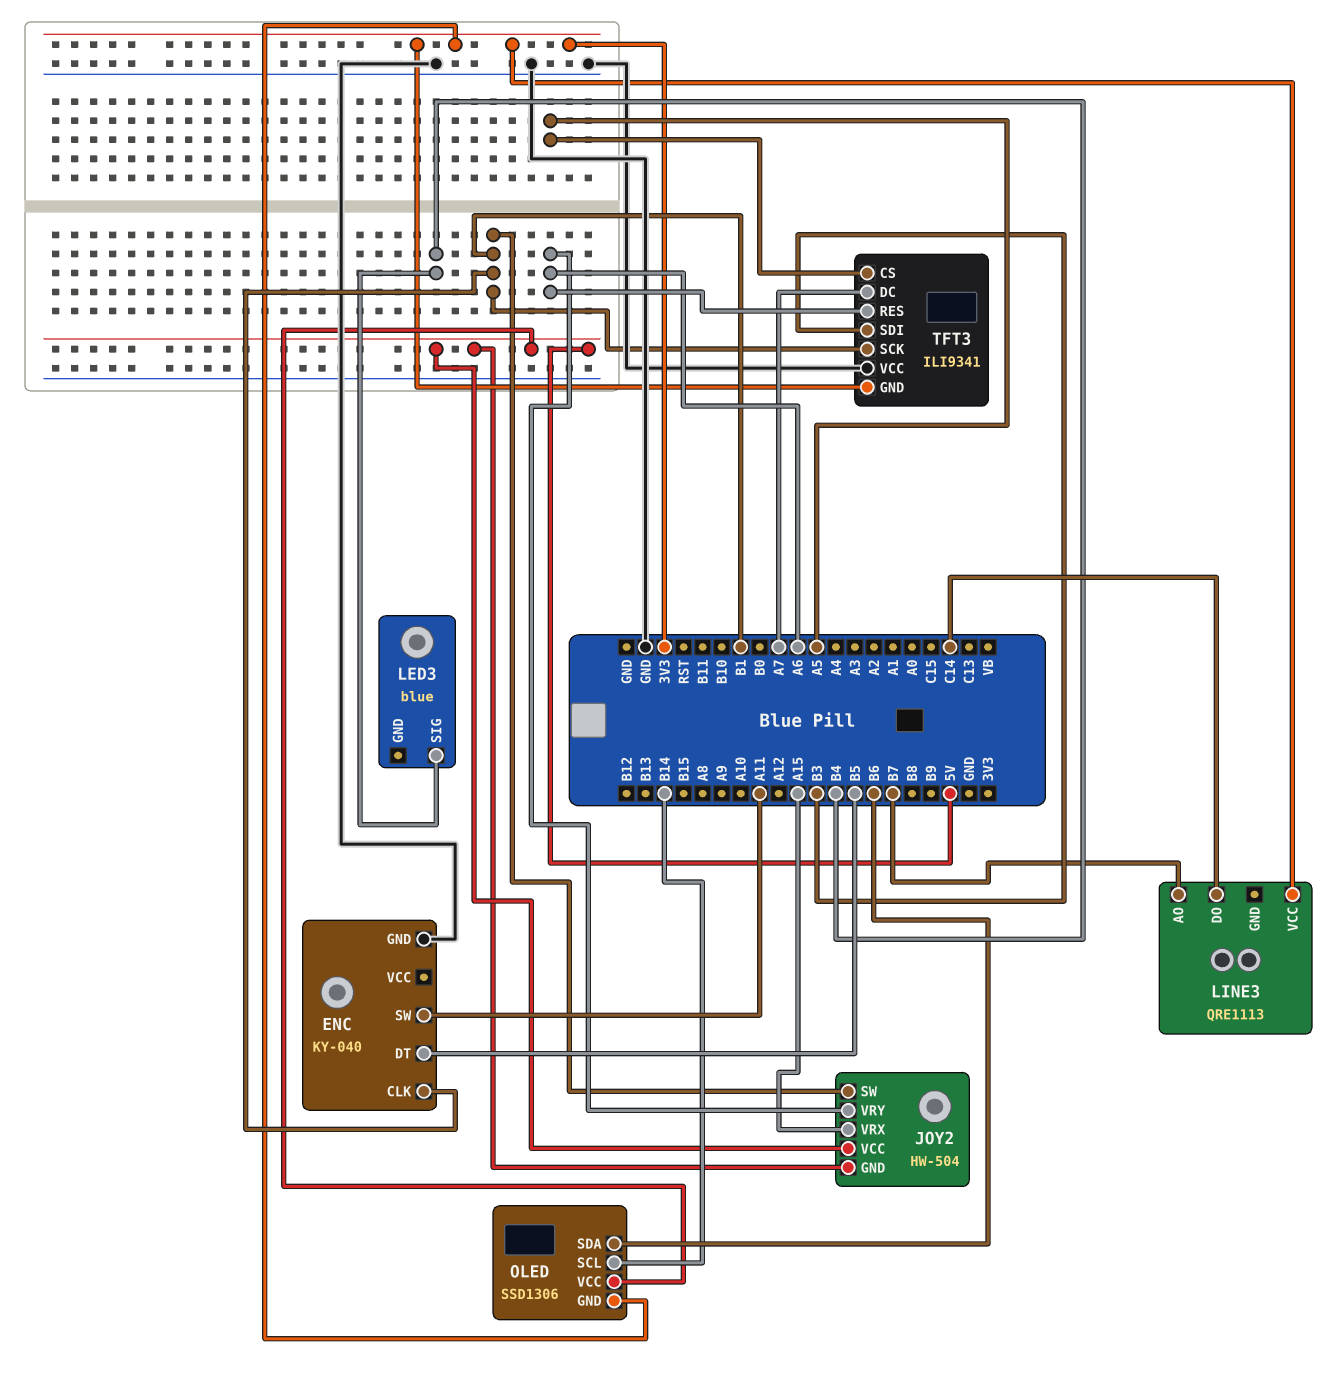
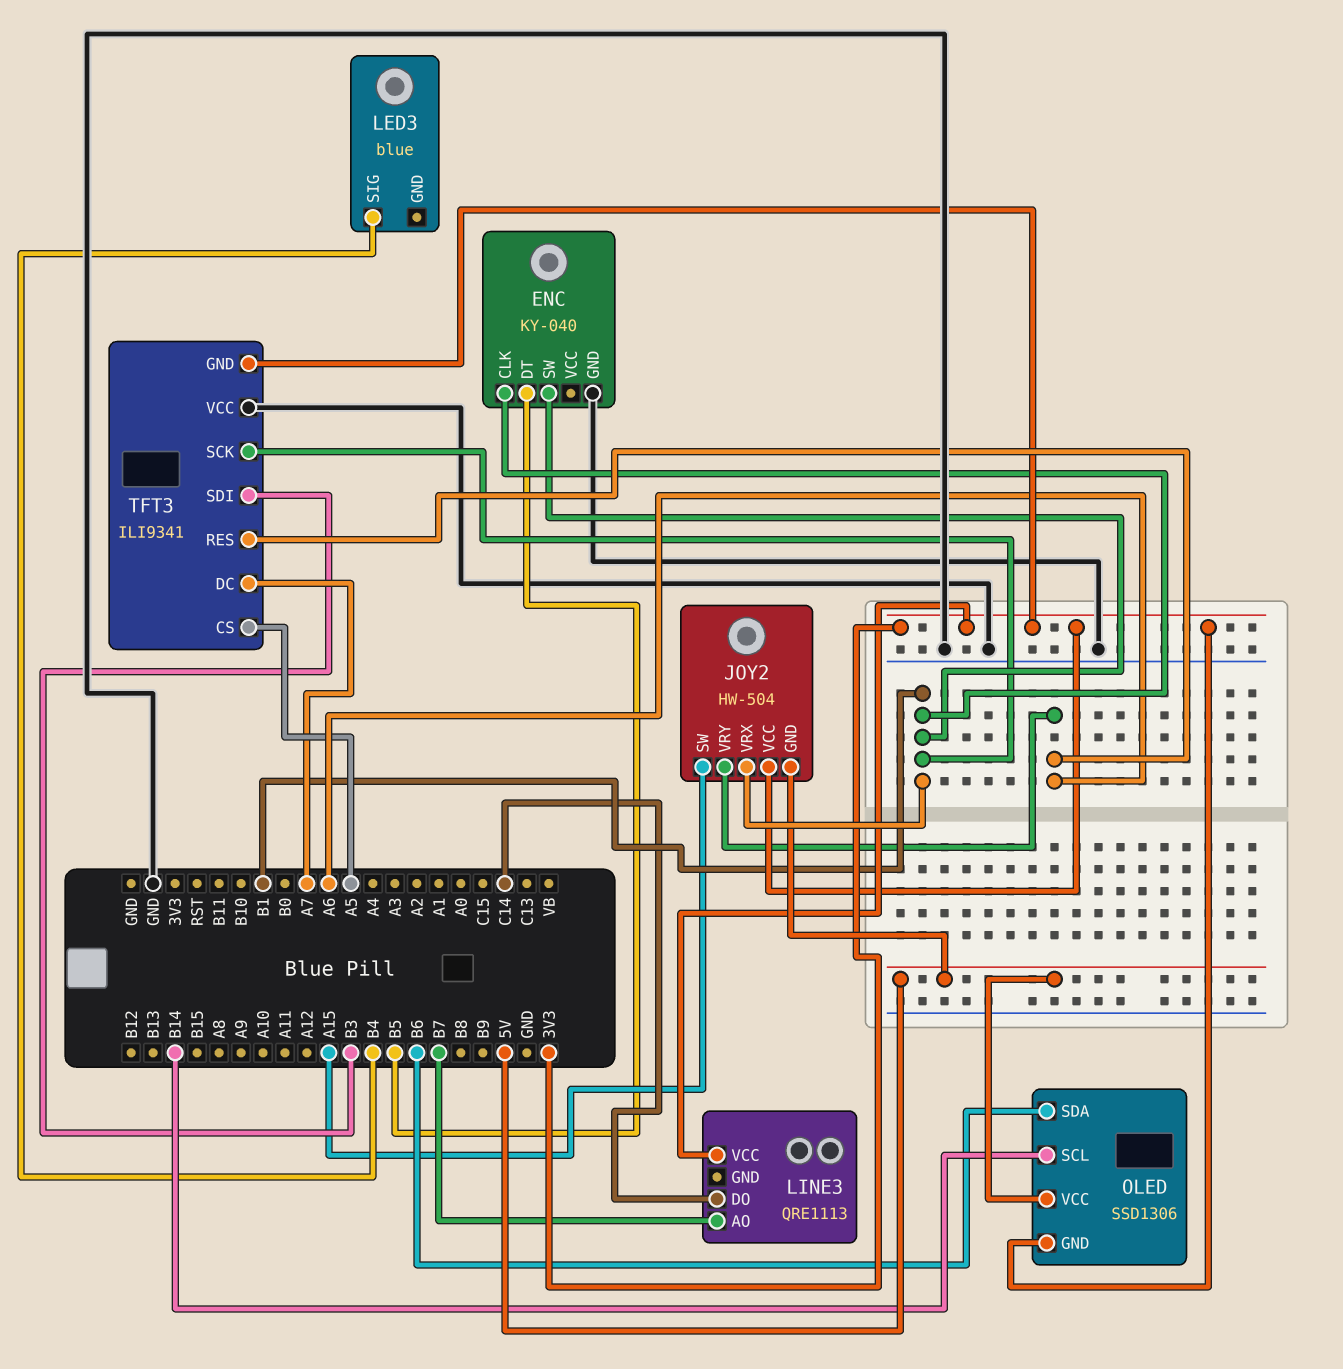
ENC pin SW: A11 -> B1
JOY2 pin SW: B1 -> A15
JOY2 pin VCC: 5V -> 3V3
JOY2 pin VRX: A15 -> B1

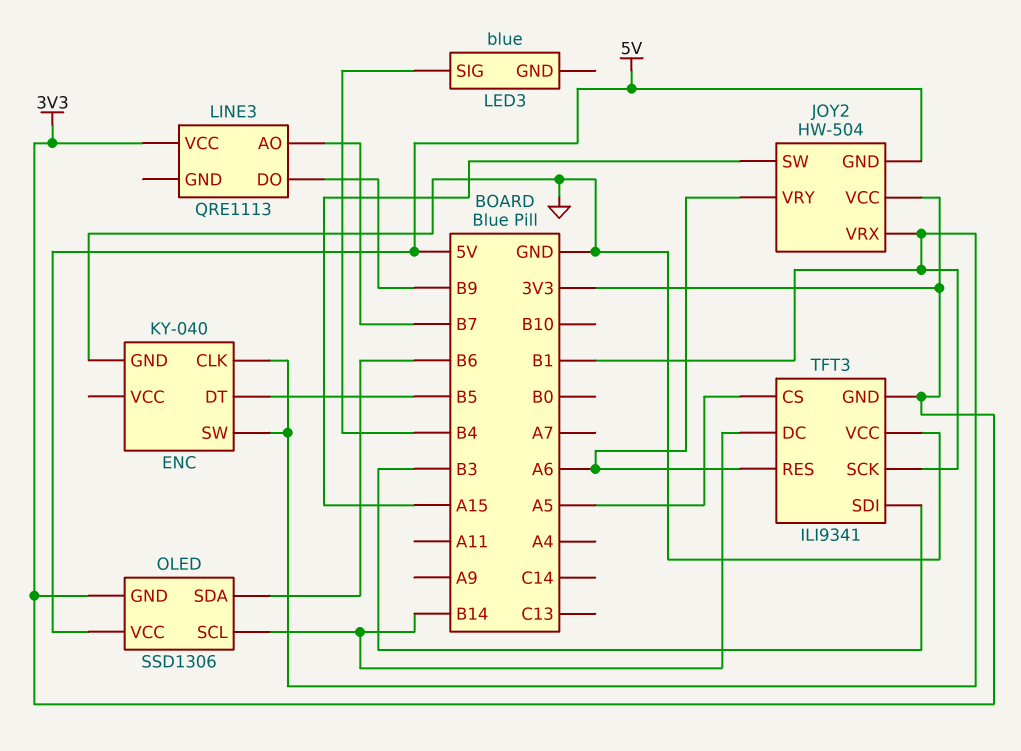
LINE3 pin DO: C14 -> B9
TFT3 pin DC: A7 -> B14

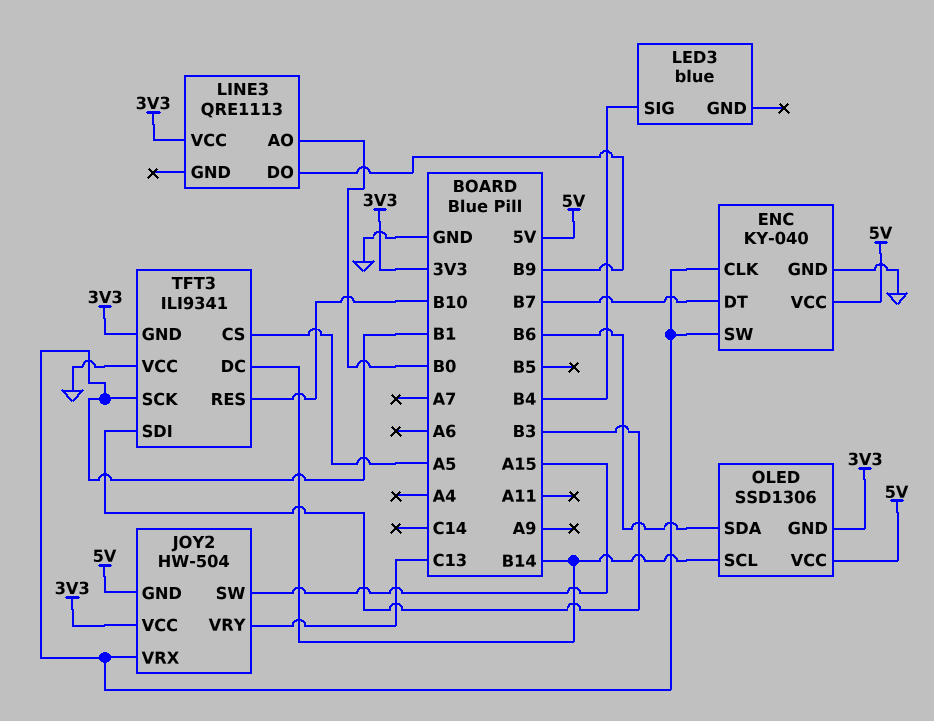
ENC pin DT: B5 -> B7
ENC pin VCC: none -> 5V
JOY2 pin VRY: A6 -> C13
LINE3 pin AO: B7 -> B0
TFT3 pin RES: A6 -> B10

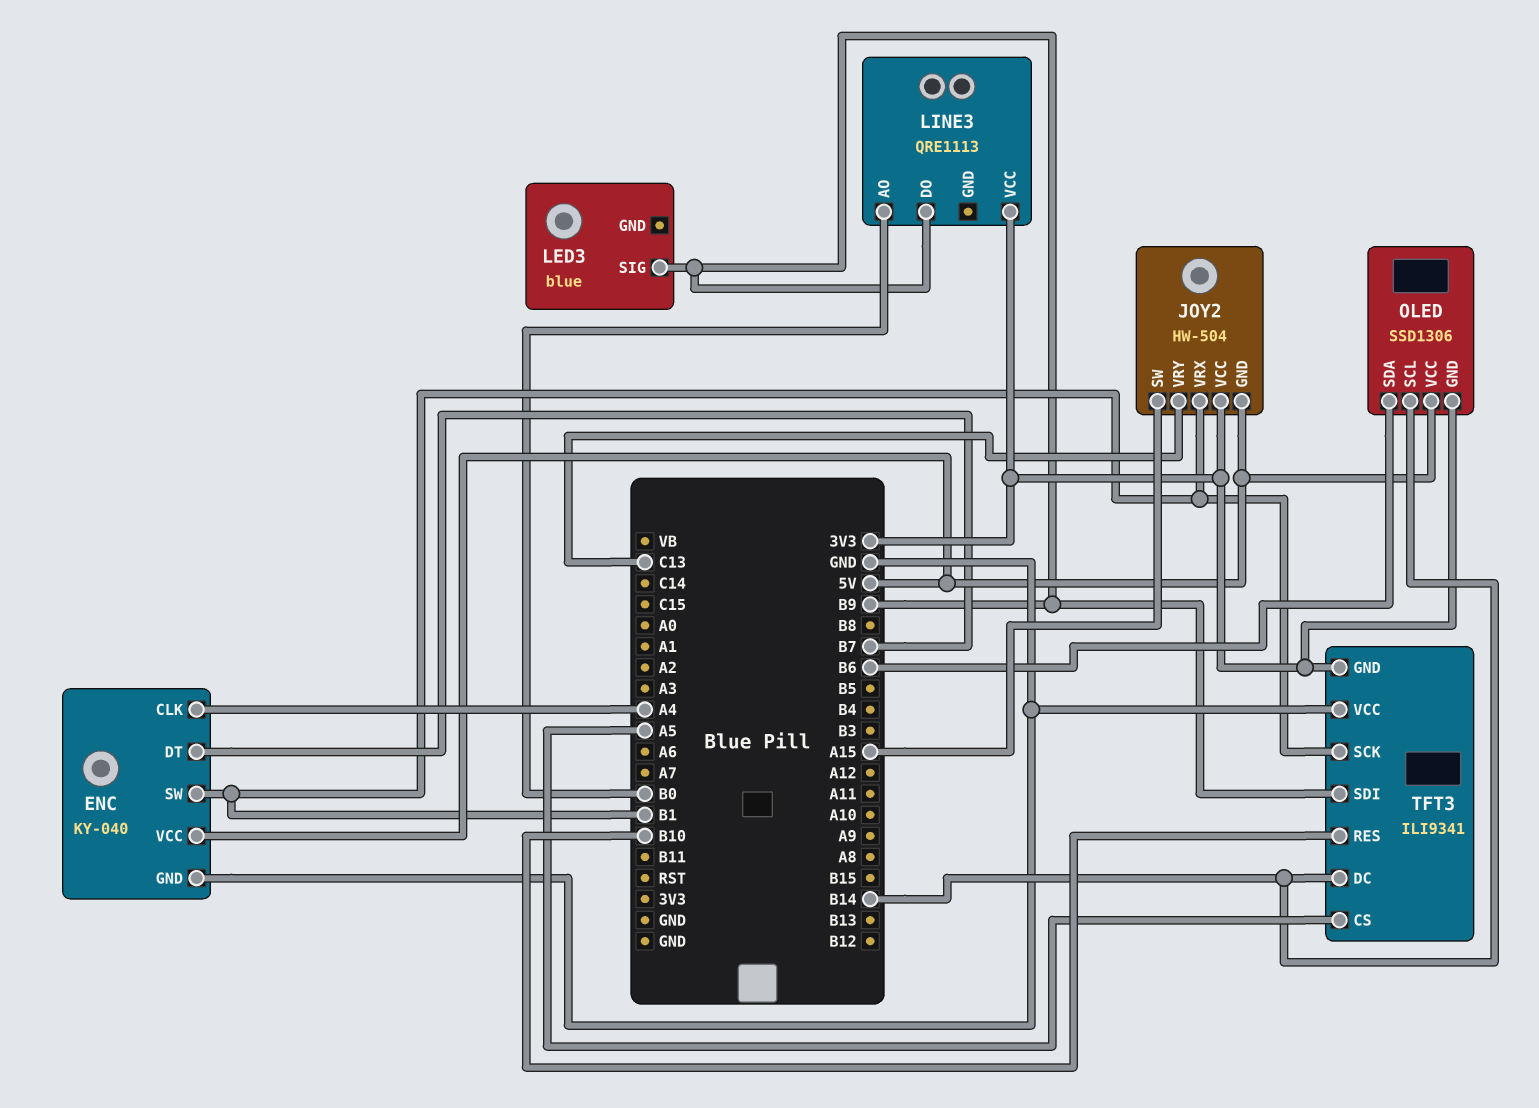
ENC pin CLK: B1 -> A4
LED3 pin SIG: B4 -> B9
TFT3 pin SDI: B3 -> B9

